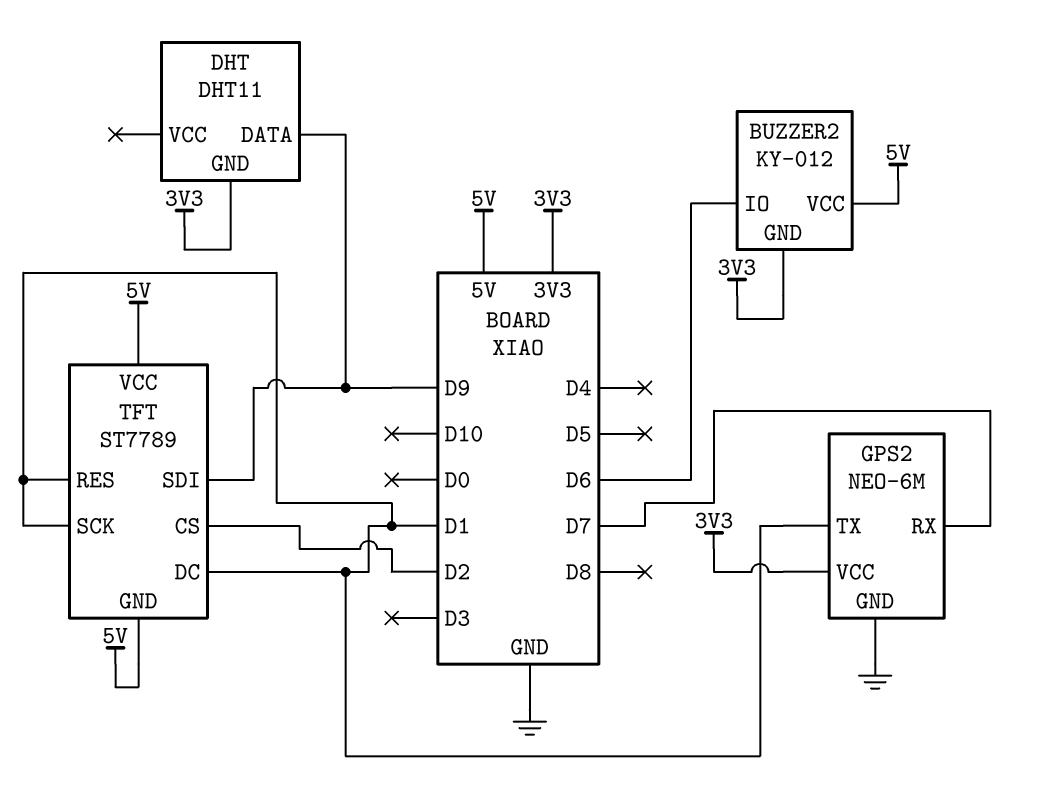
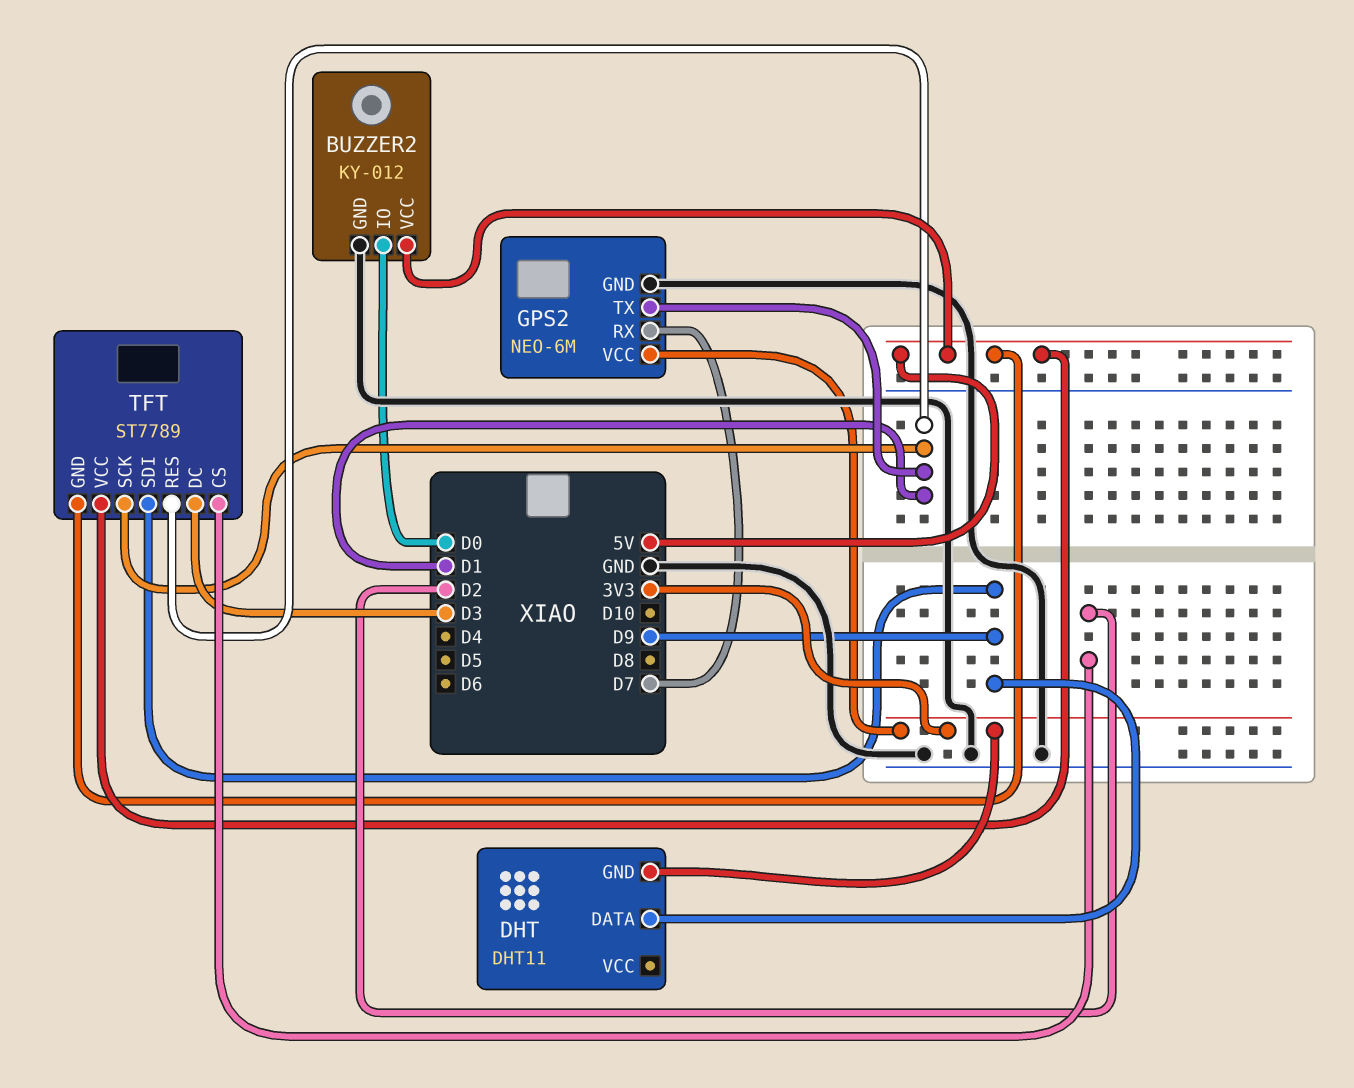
BUZZER2 pin GND: 3V3 -> GND
BUZZER2 pin IO: D6 -> D0
TFT pin DC: D1 -> D3

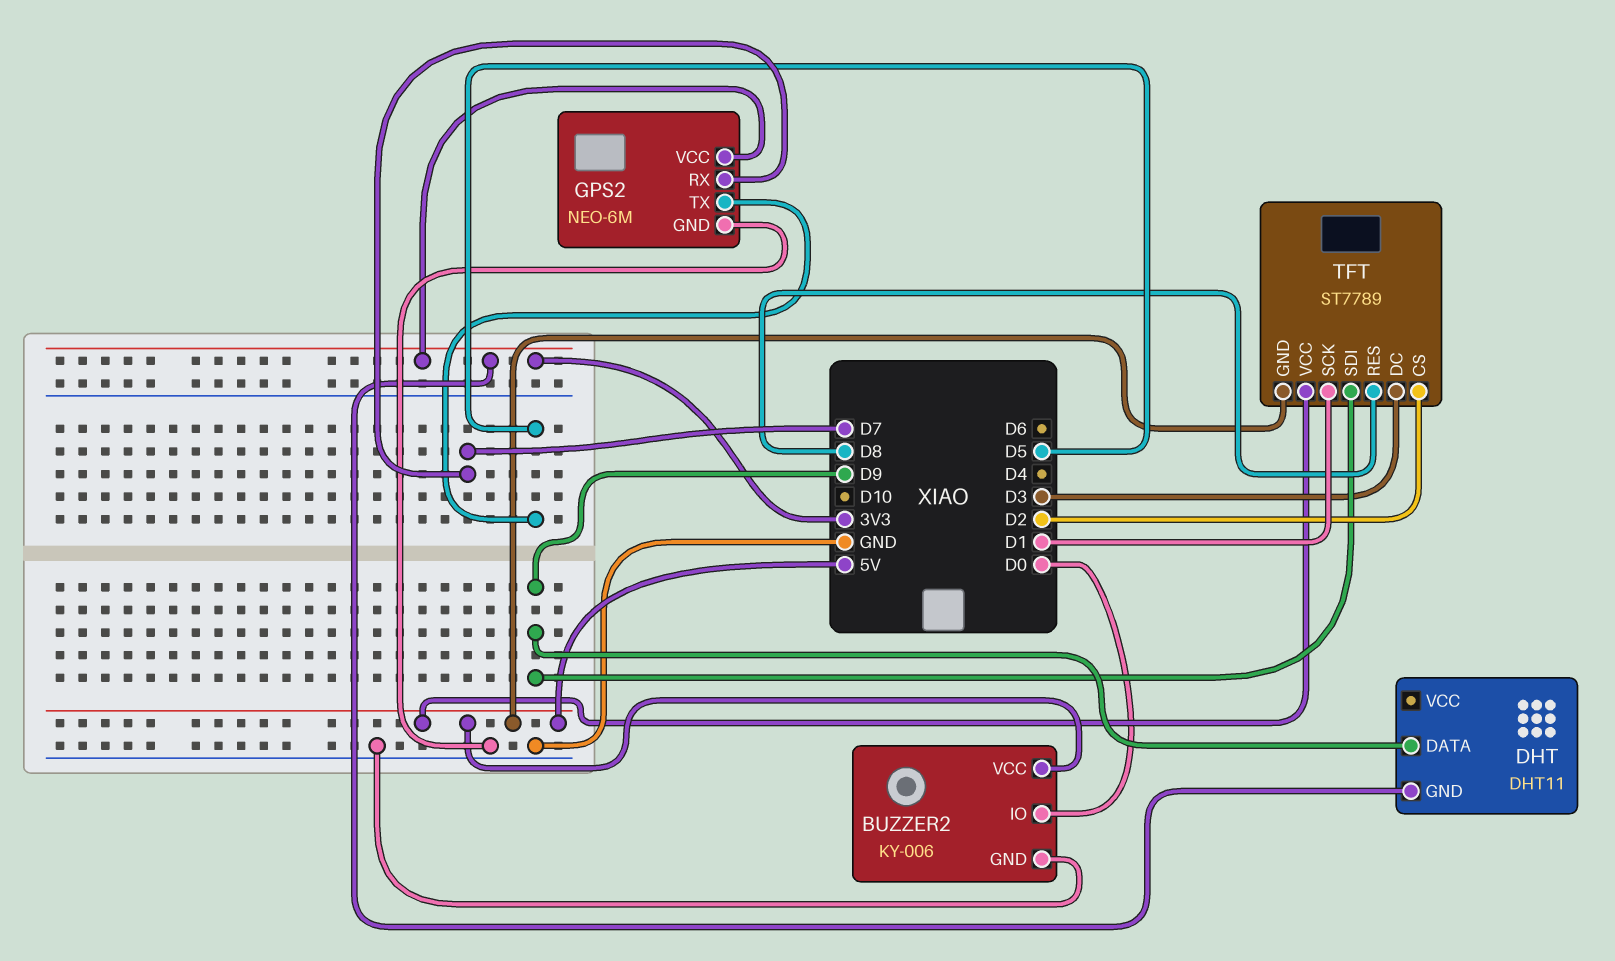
BUZZER2: KY-012 -> KY-006
GPS2 pin TX: D1 -> D5
TFT pin RES: D1 -> D8

